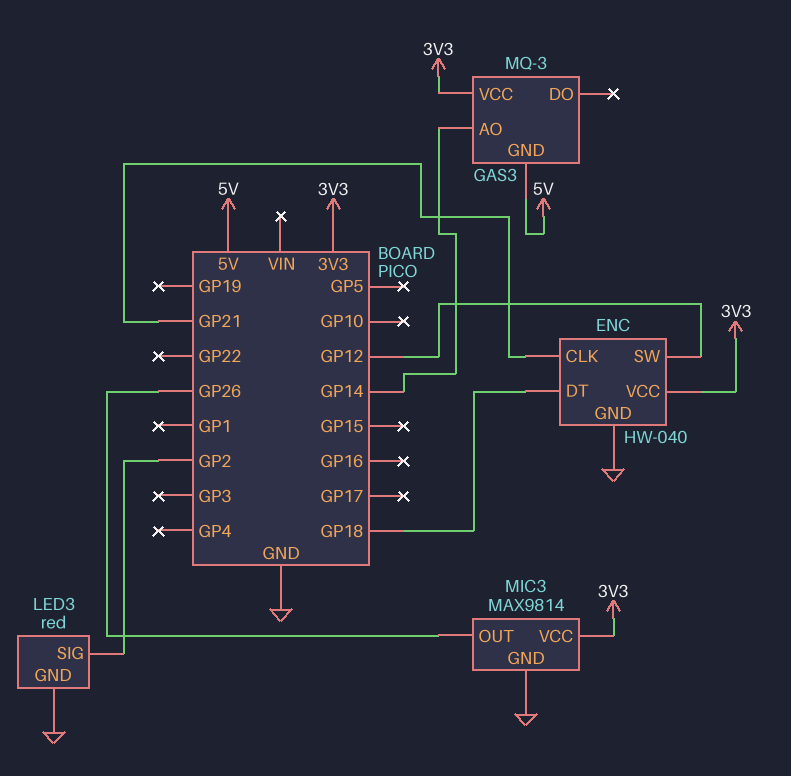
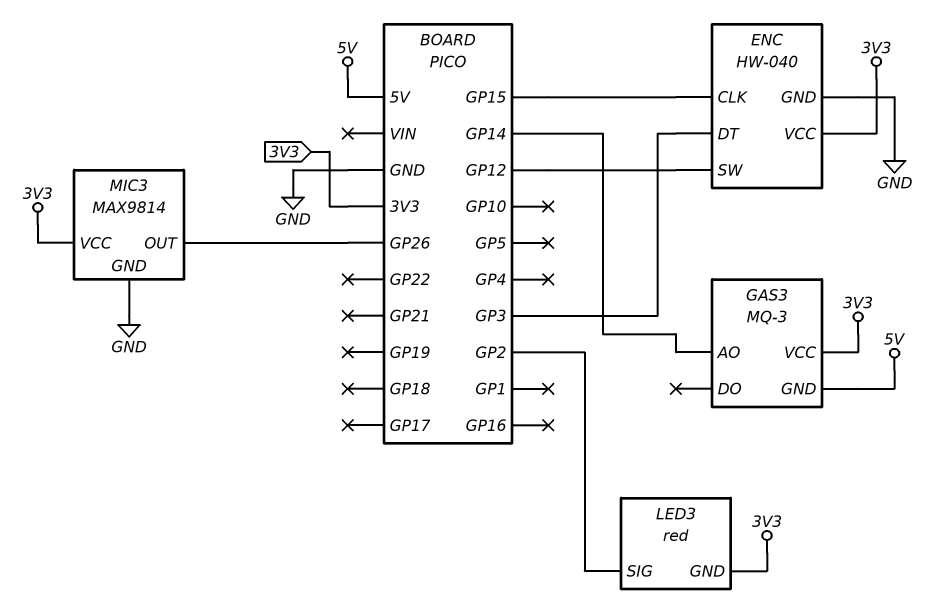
ENC pin CLK: GP21 -> GP15
ENC pin DT: GP18 -> GP3
LED3 pin GND: GND -> 3V3

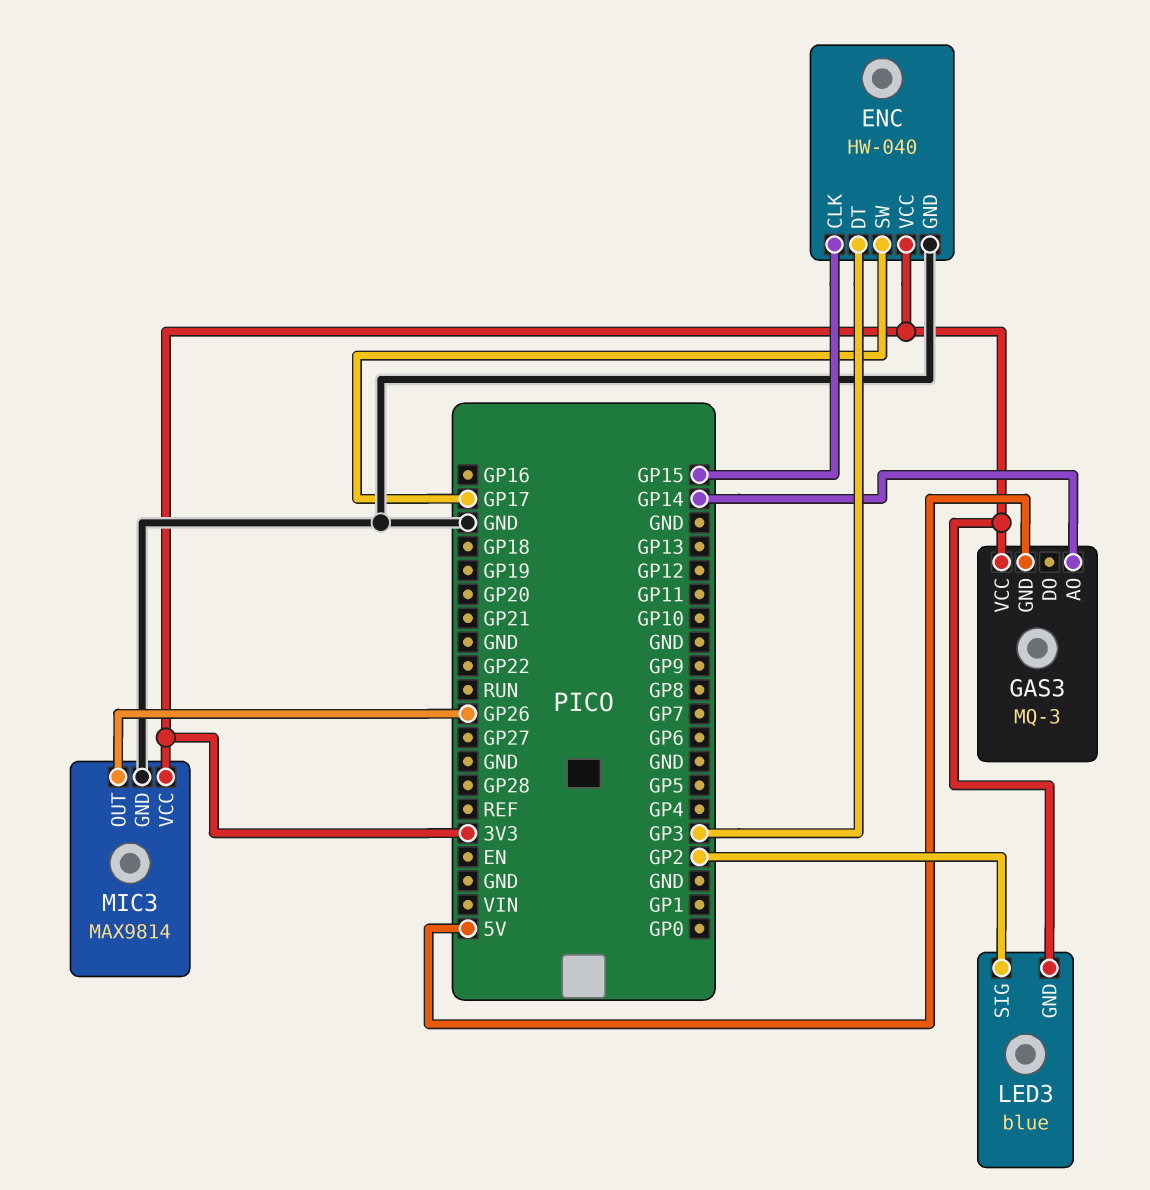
ENC pin SW: GP12 -> GP17
LED3: red -> blue

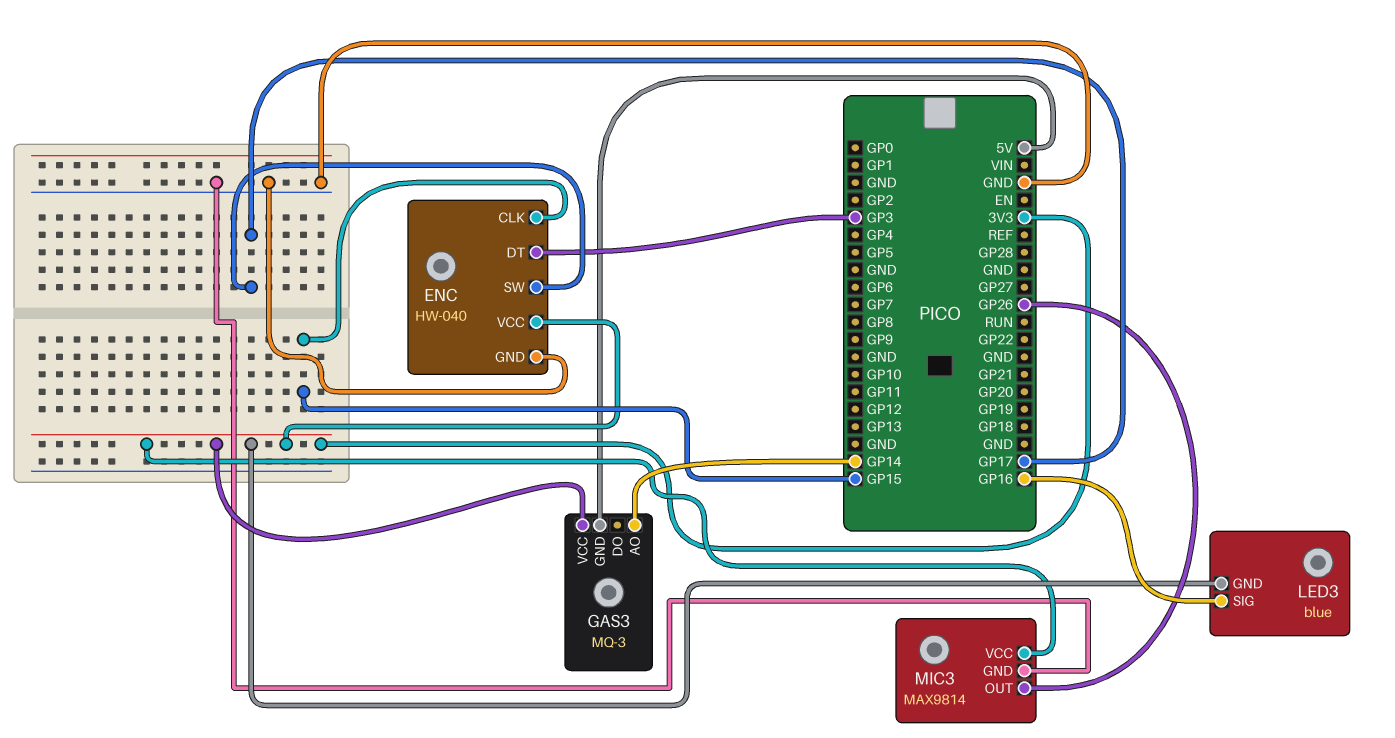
LED3 pin SIG: GP2 -> GP16

